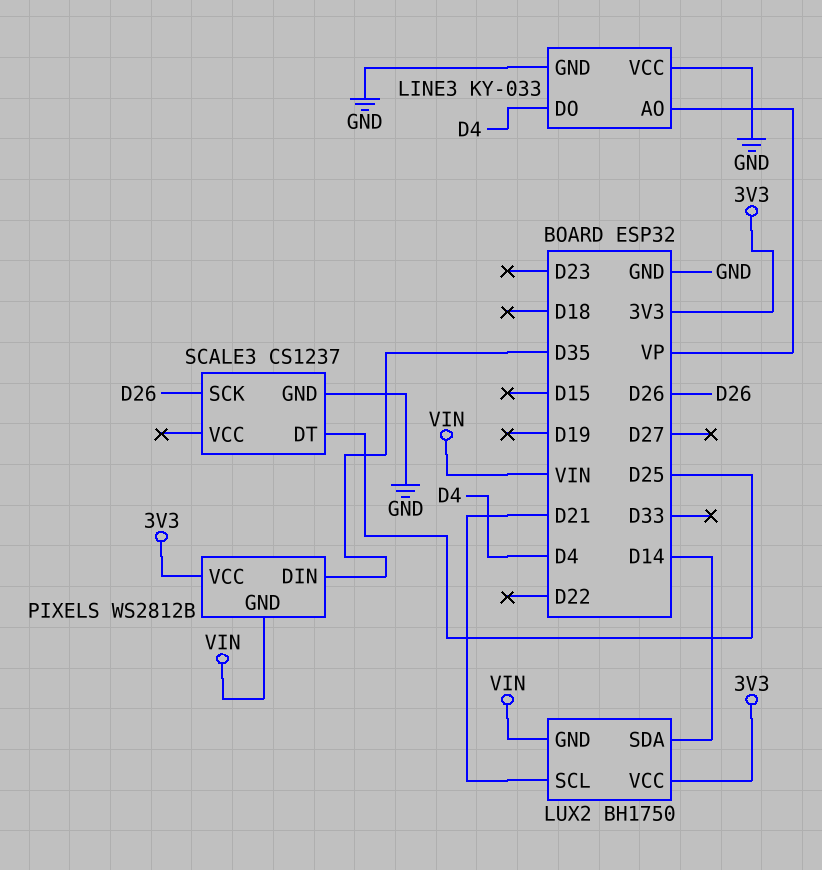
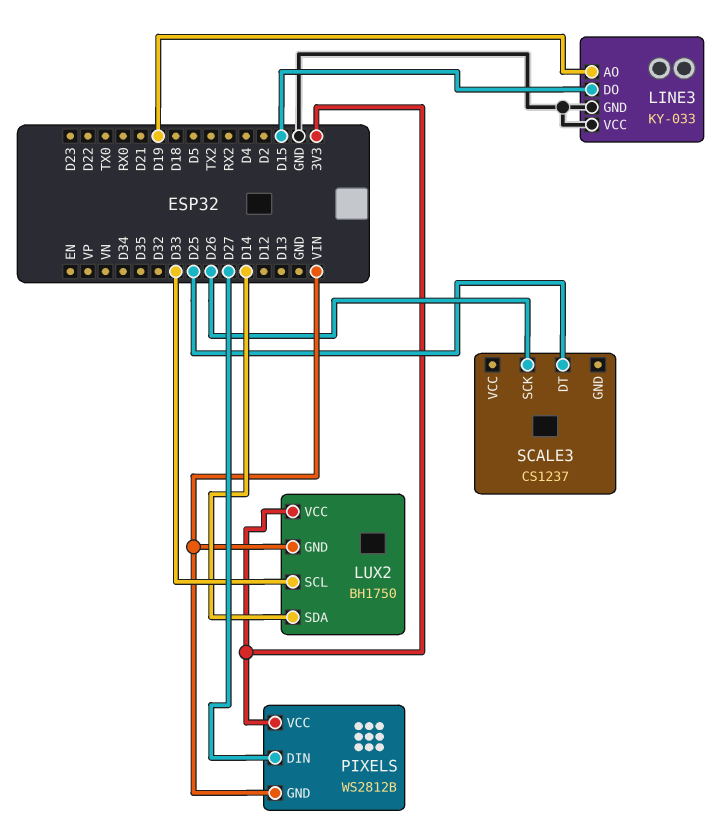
LINE3 pin AO: VP -> D19
LINE3 pin DO: D4 -> D15
LUX2 pin SCL: D21 -> D33
PIXELS pin DIN: D35 -> D27
SCALE3 pin GND: GND -> none

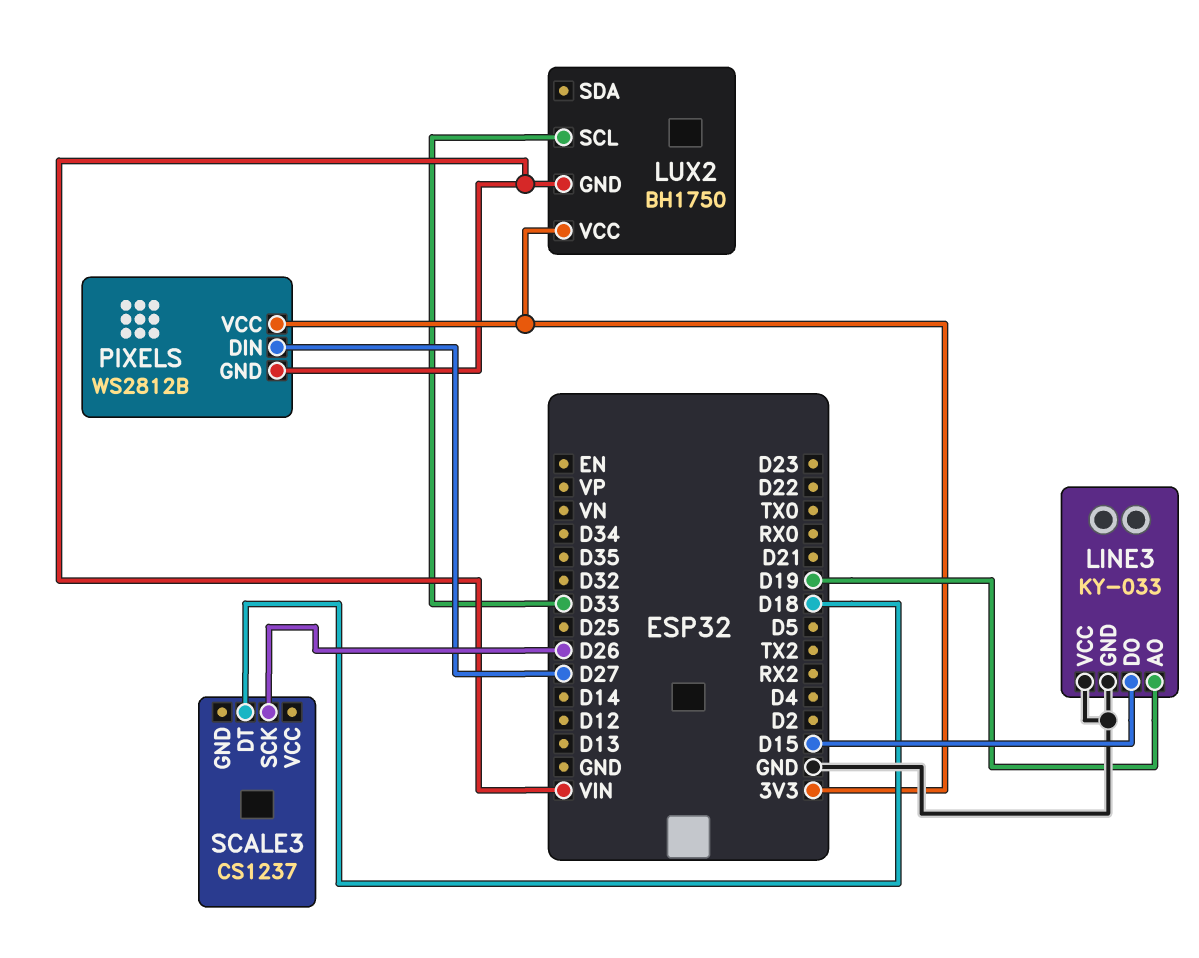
LUX2 pin SDA: D14 -> none
SCALE3 pin DT: D25 -> D18

